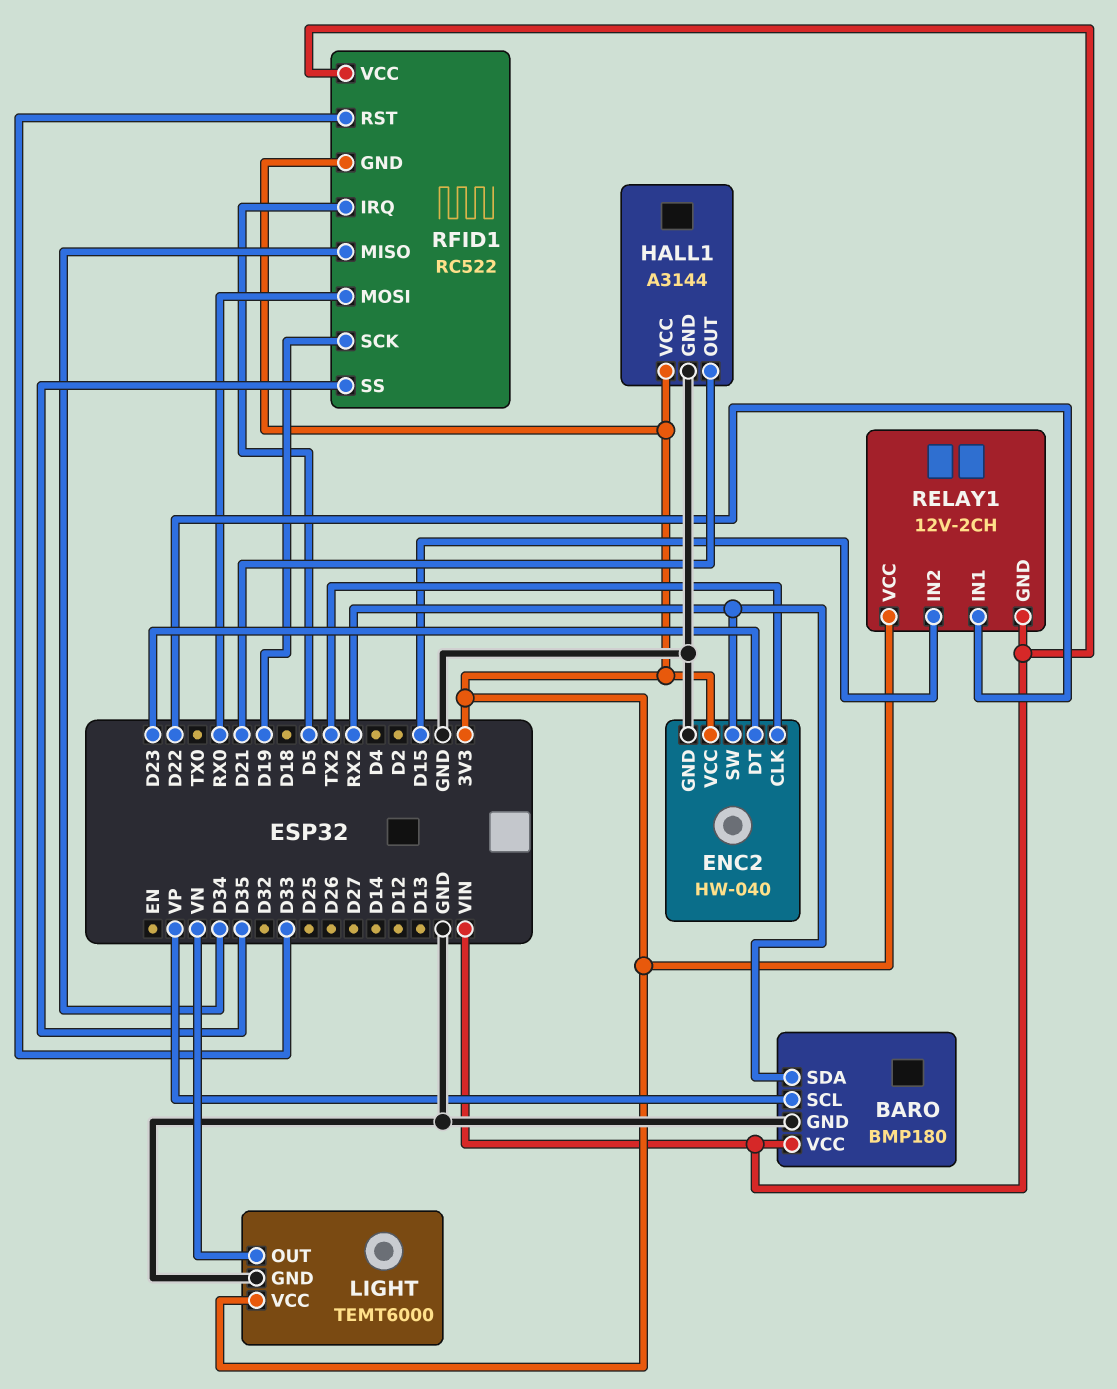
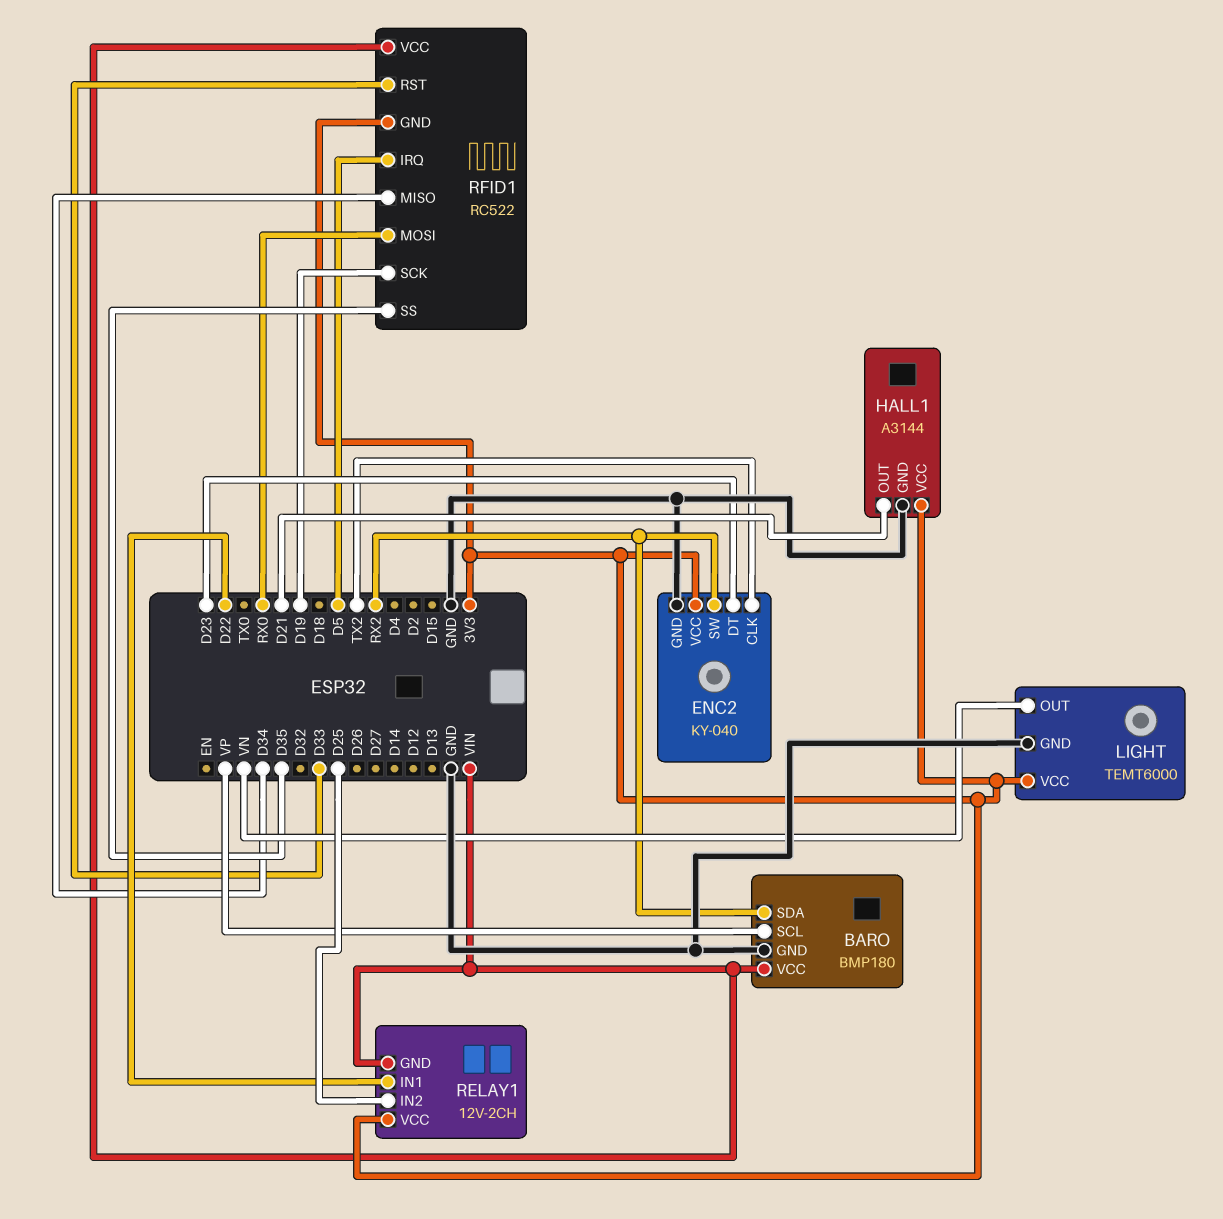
ENC2: HW-040 -> KY-040
RELAY1 pin IN2: D15 -> D25

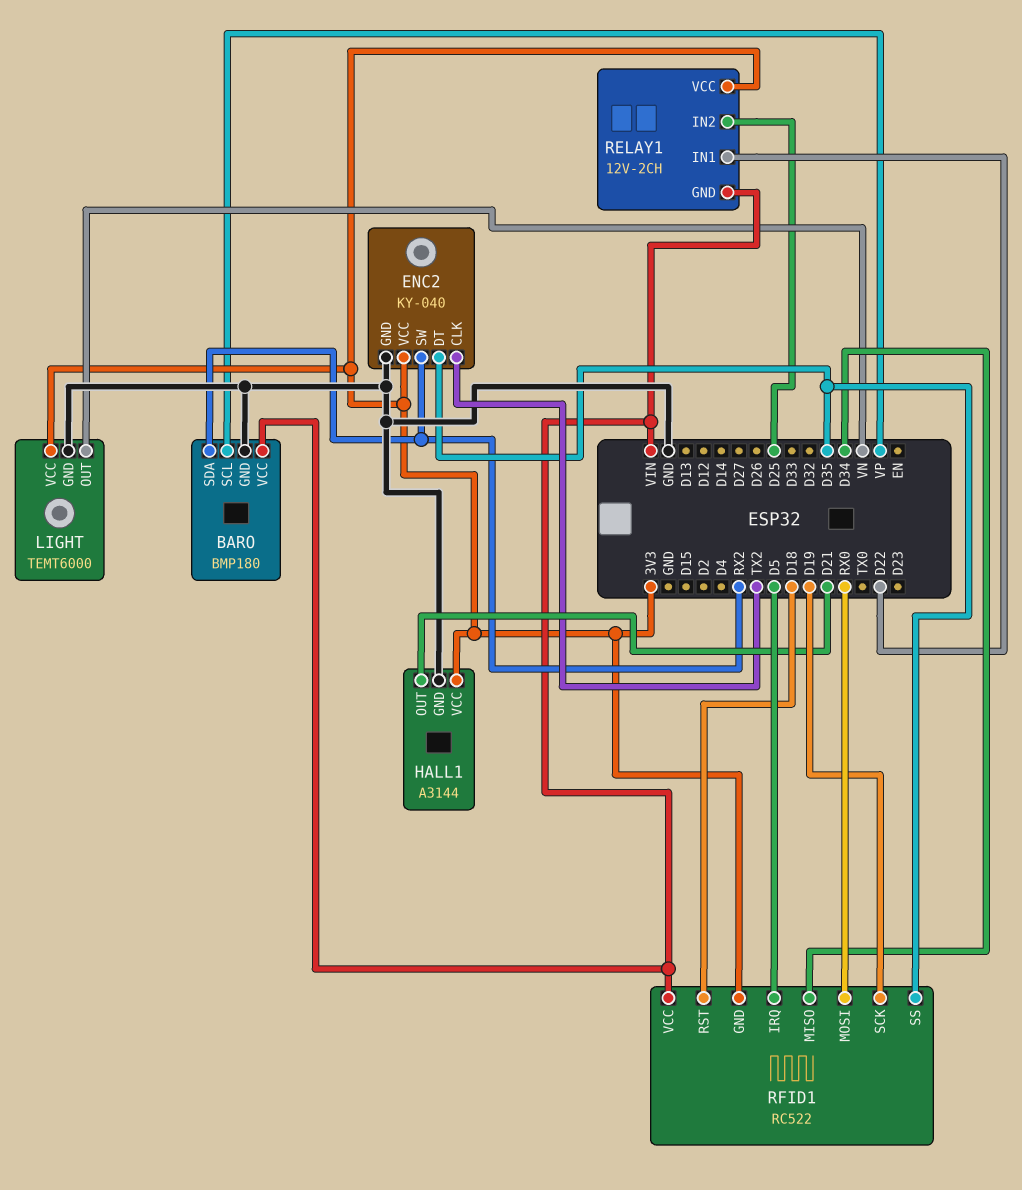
ENC2 pin DT: D23 -> D35
RFID1 pin RST: D33 -> D18

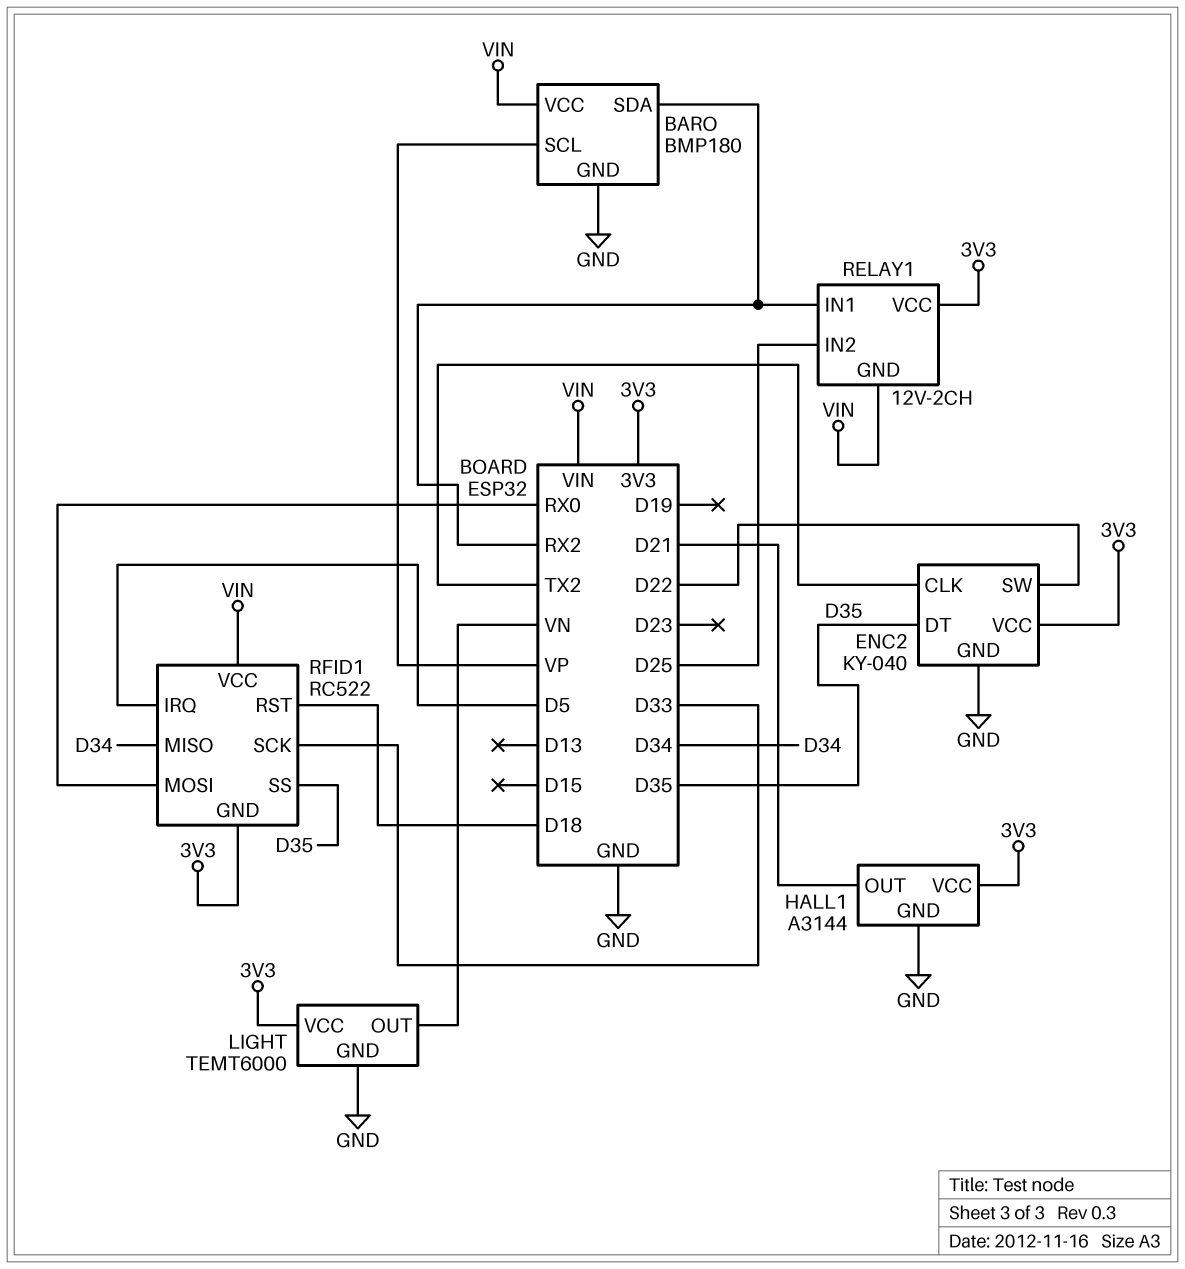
ENC2 pin SW: RX2 -> D22
RELAY1 pin IN1: D22 -> RX2
RFID1 pin SCK: D19 -> D33

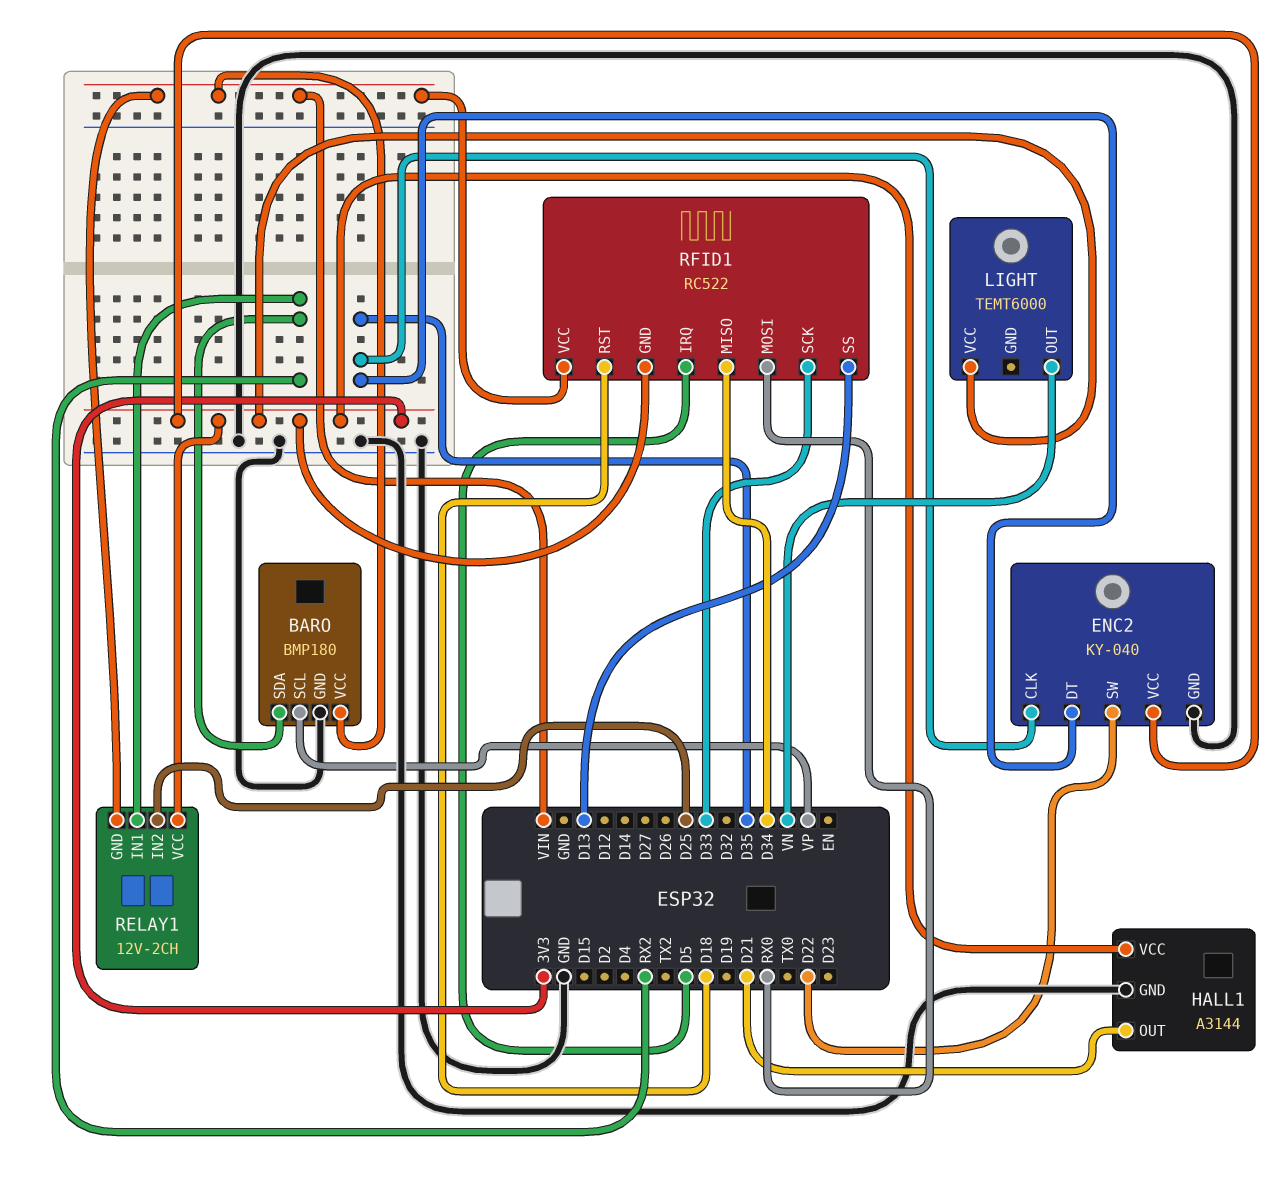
ENC2 pin CLK: TX2 -> D35
LIGHT pin GND: GND -> none
RFID1 pin SS: D35 -> D13

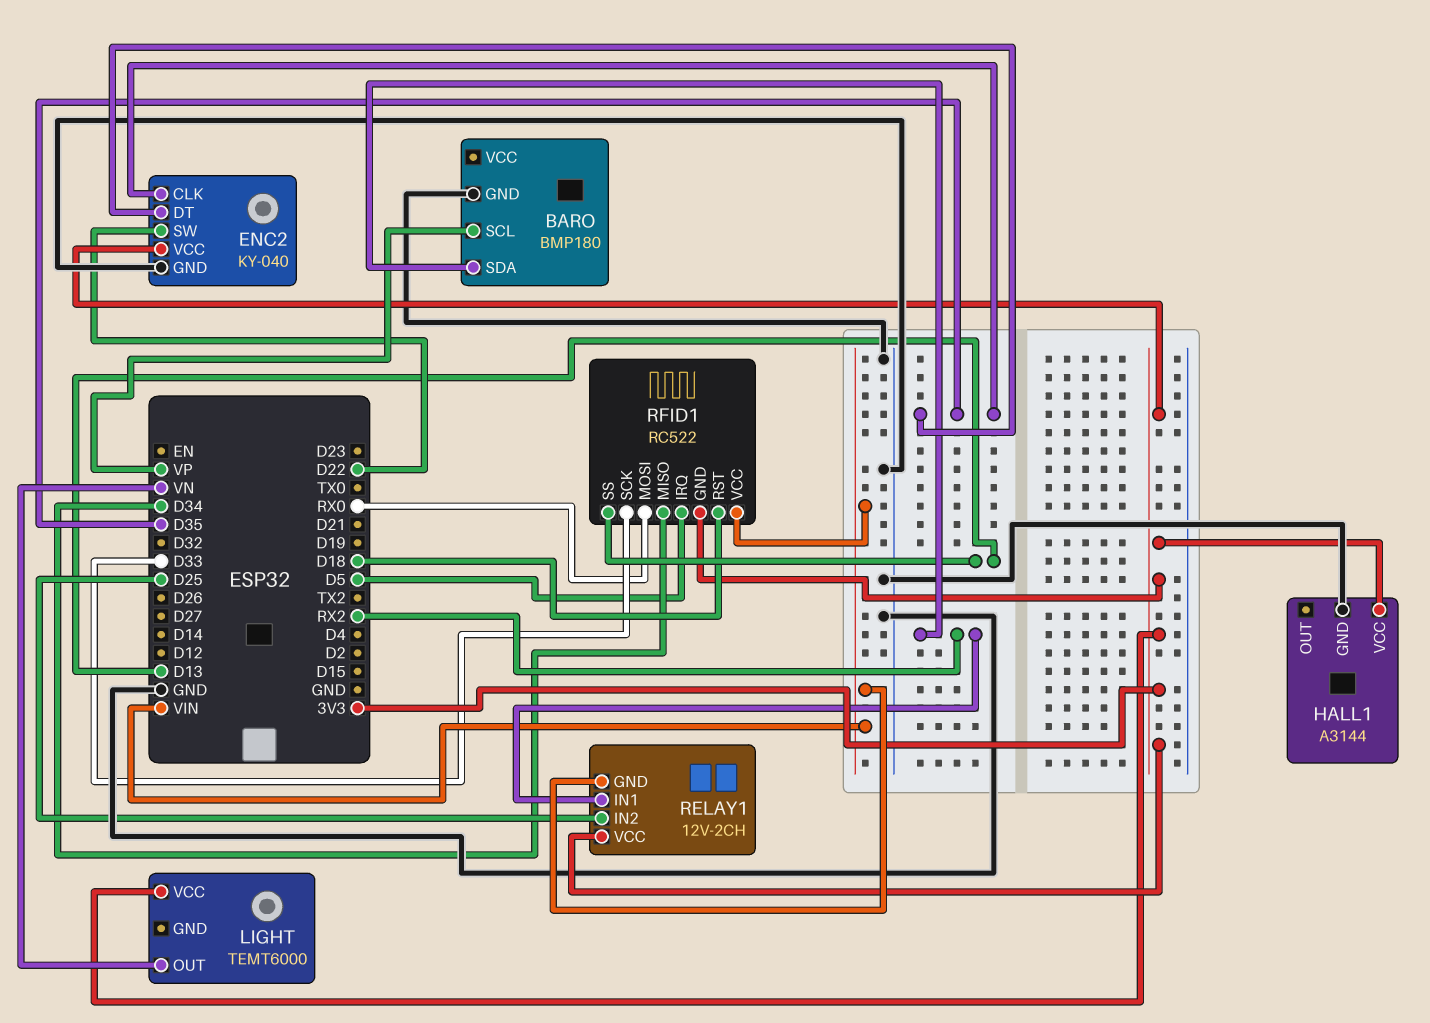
BARO pin VCC: VIN -> none
HALL1 pin OUT: D21 -> none

